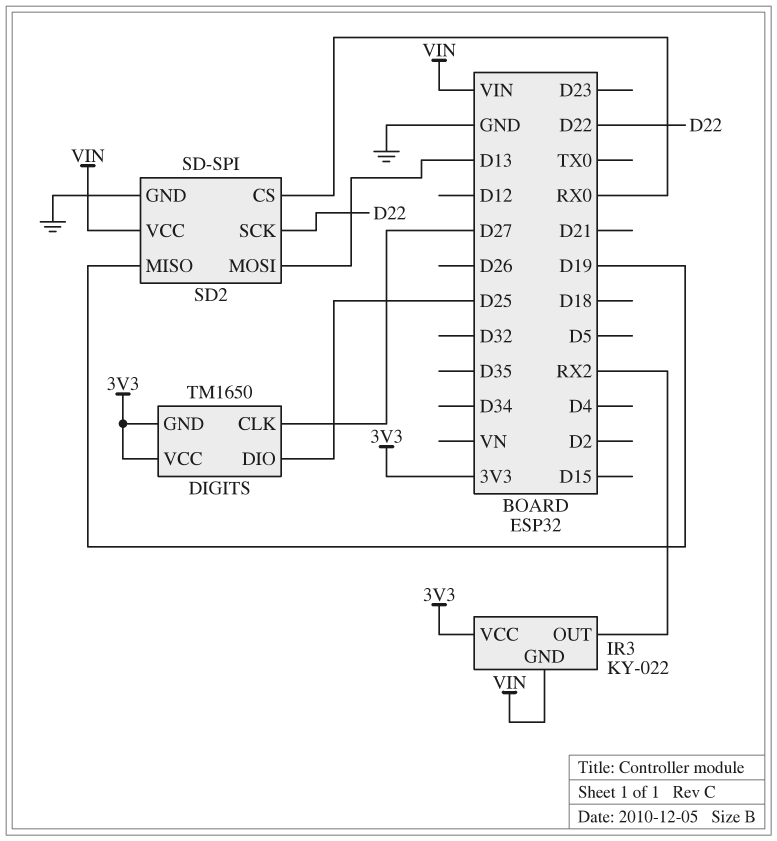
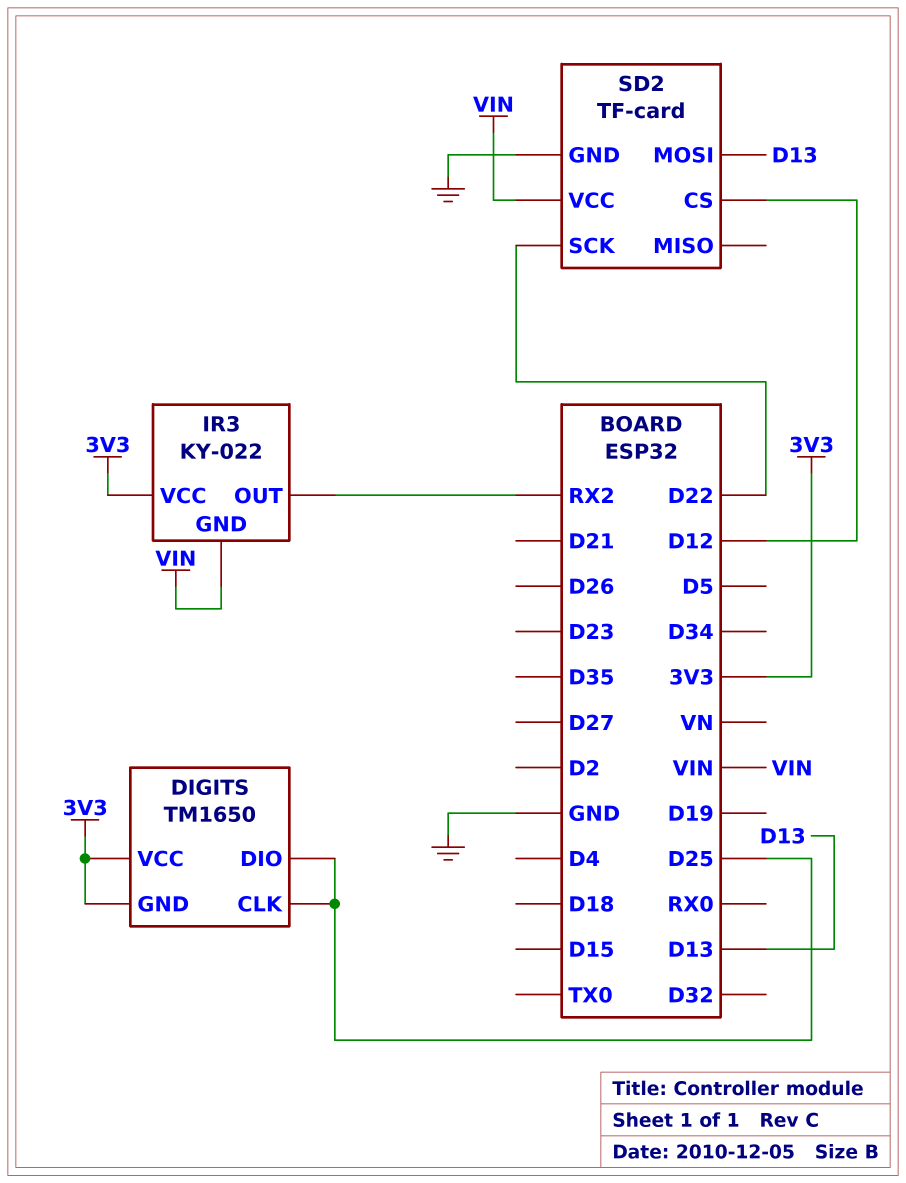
DIGITS pin CLK: D27 -> D25
SD2: SD-SPI -> TF-card
SD2 pin CS: RX0 -> D12
SD2 pin MISO: D19 -> none

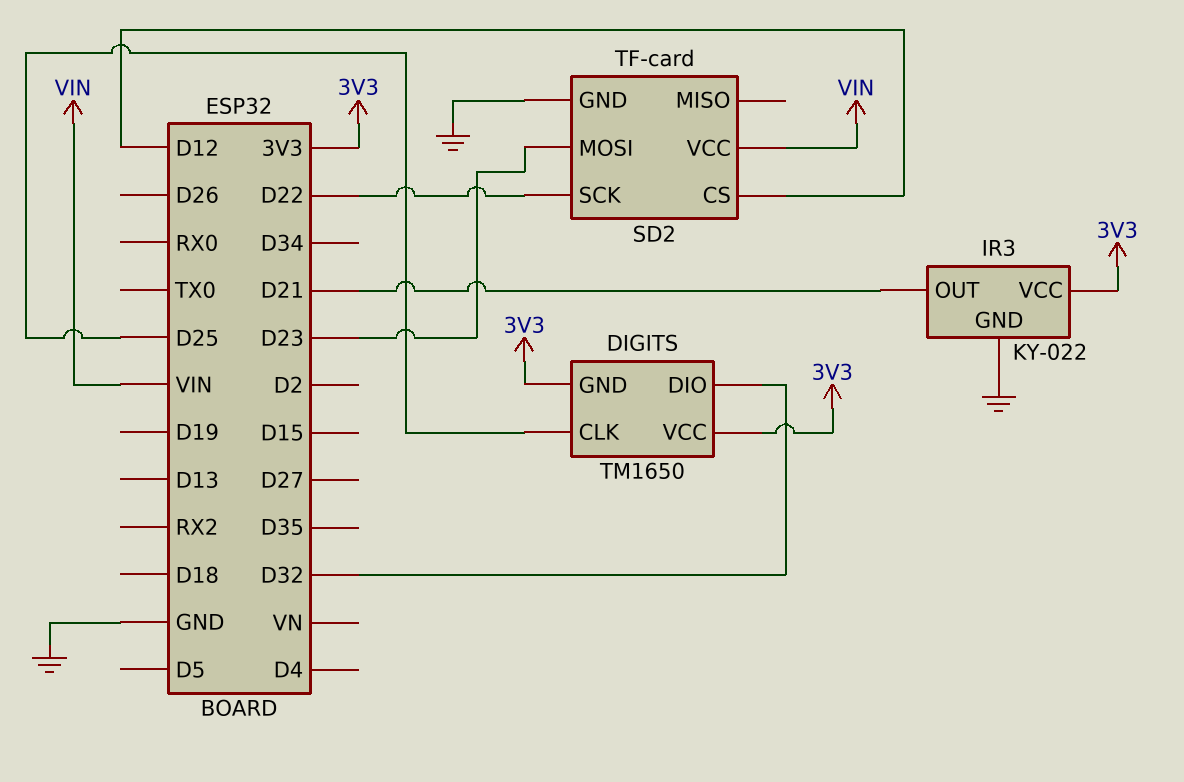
DIGITS pin DIO: D25 -> D32
IR3 pin GND: VIN -> GND
IR3 pin OUT: RX2 -> D21
SD2 pin MOSI: D13 -> D23

